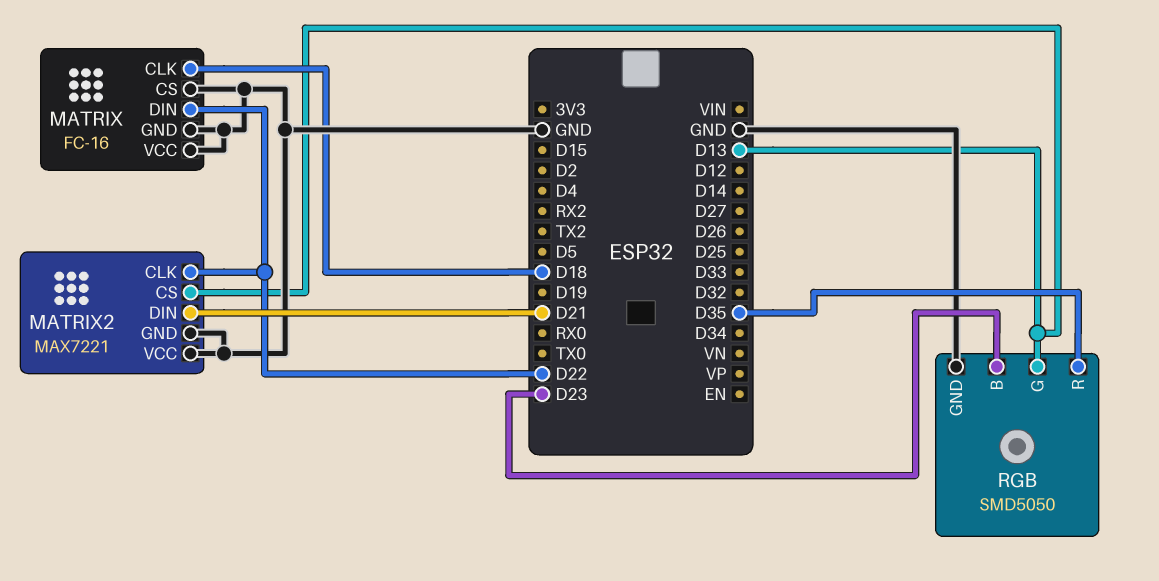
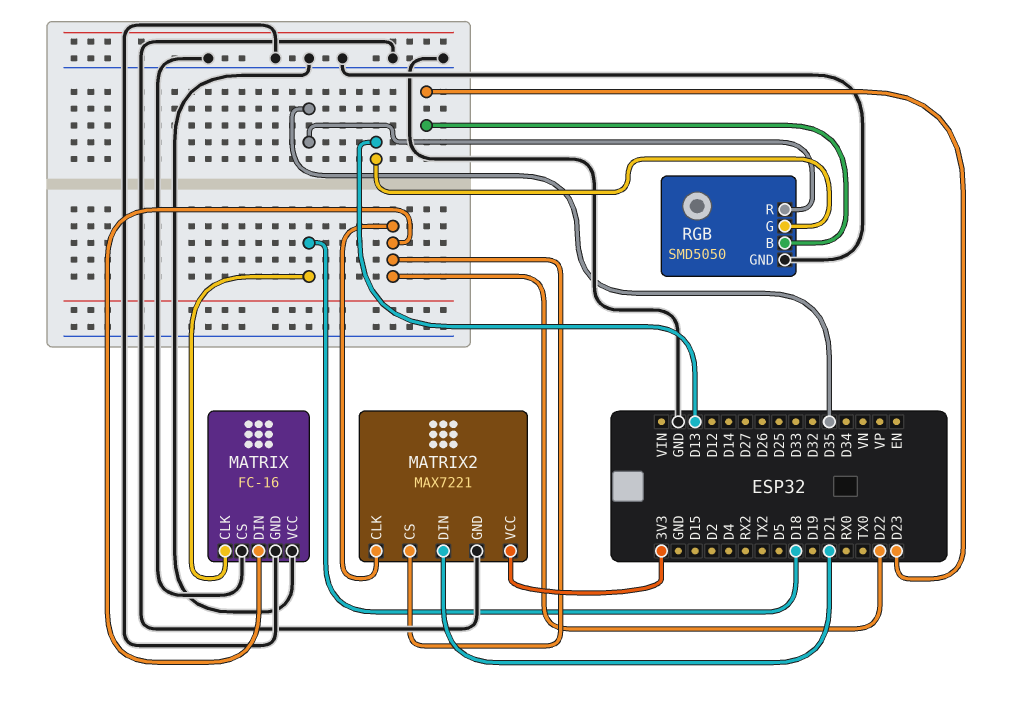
MATRIX2 pin CS: D13 -> D22
MATRIX2 pin VCC: GND -> 3V3

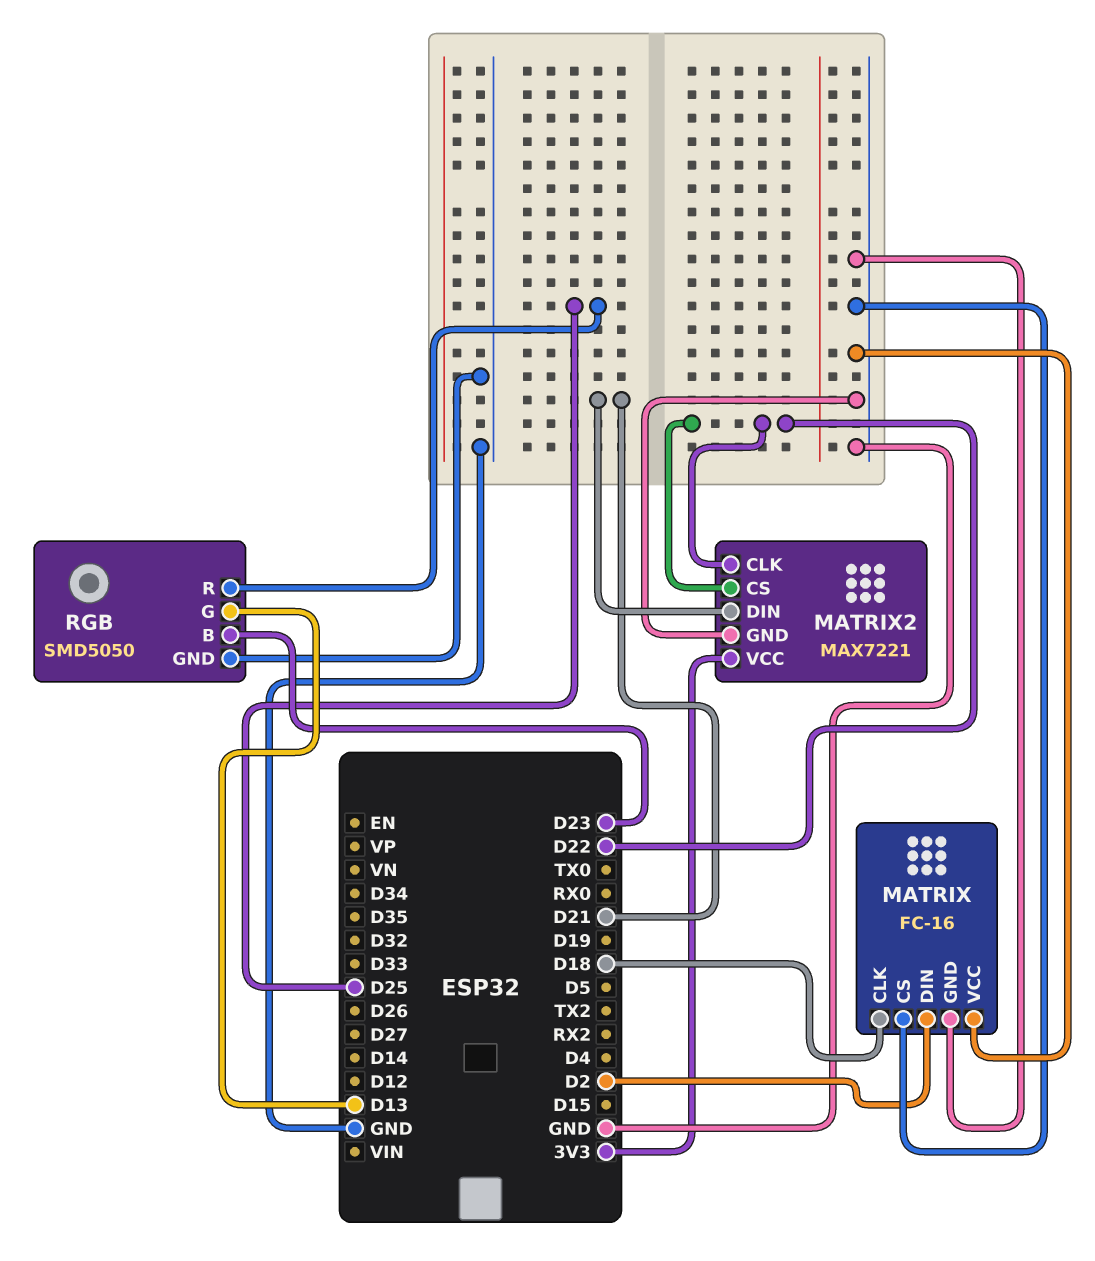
MATRIX pin DIN: D22 -> D2
RGB pin R: D35 -> D25

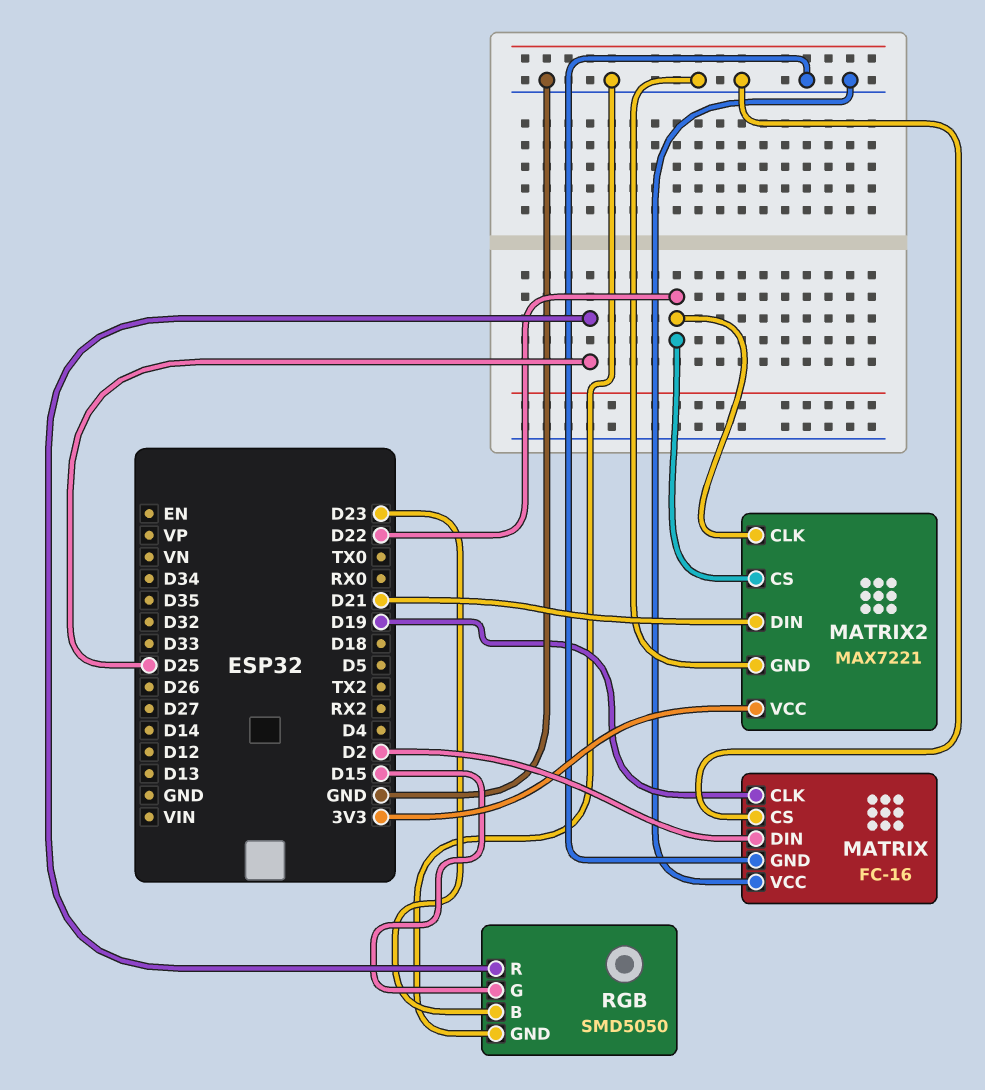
MATRIX pin CLK: D18 -> D19
RGB pin G: D13 -> D15

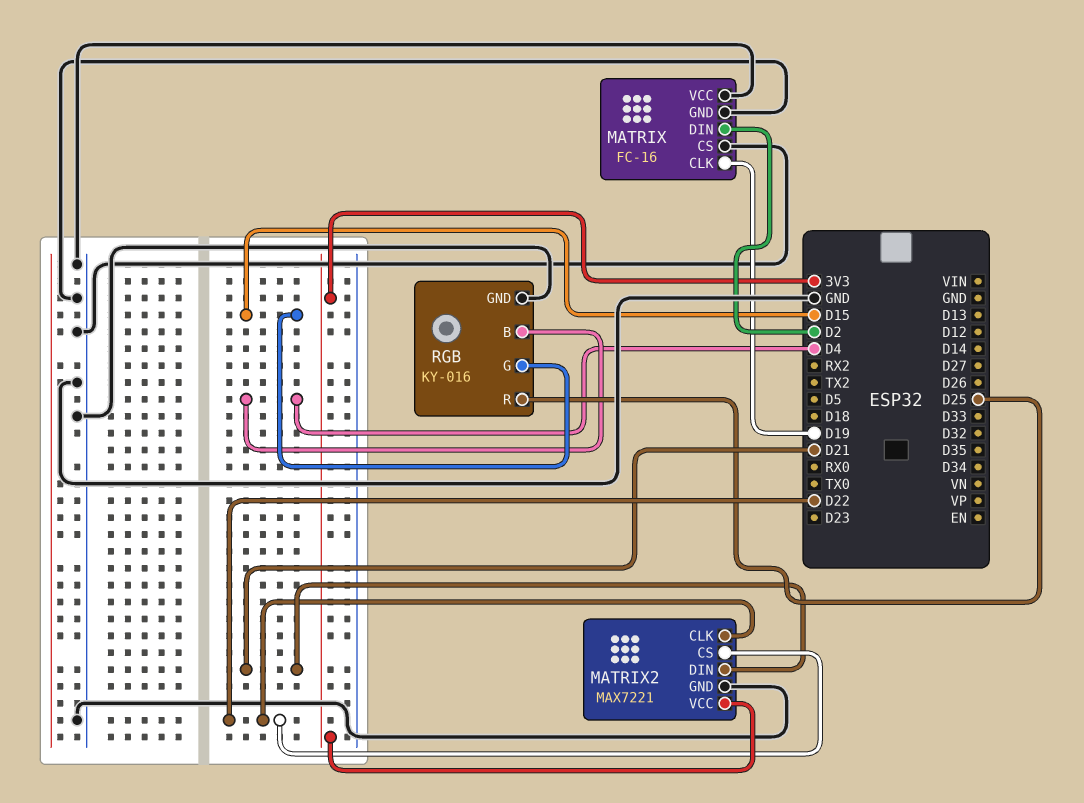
RGB: SMD5050 -> KY-016
RGB pin B: D23 -> D4

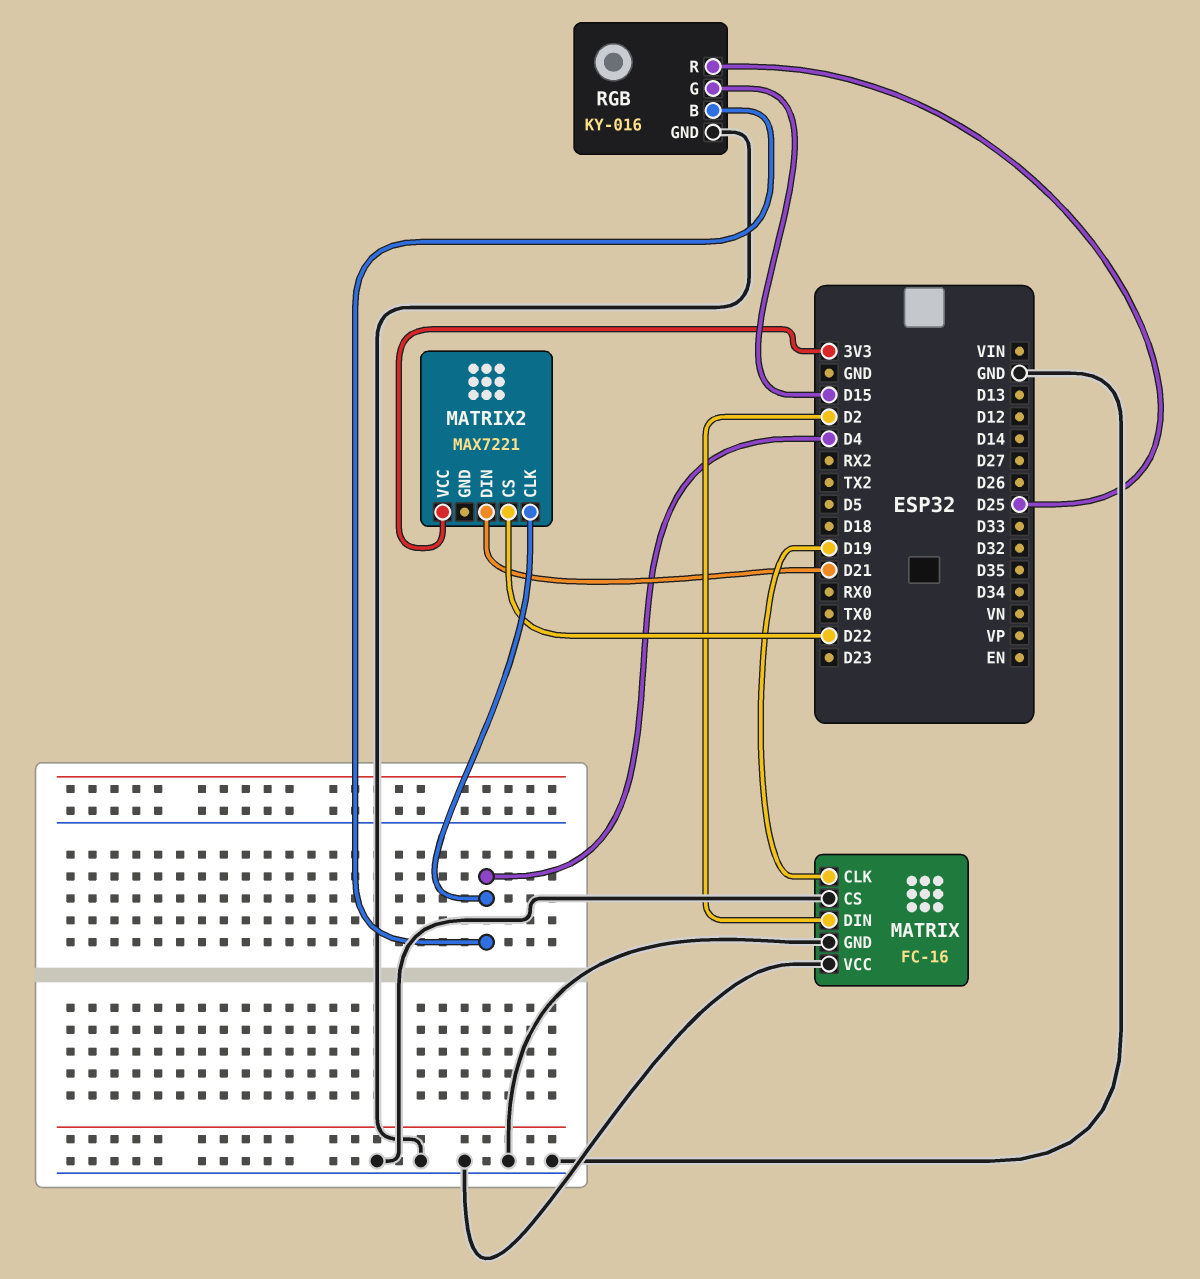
MATRIX2 pin CLK: D22 -> D4
MATRIX2 pin GND: GND -> none

